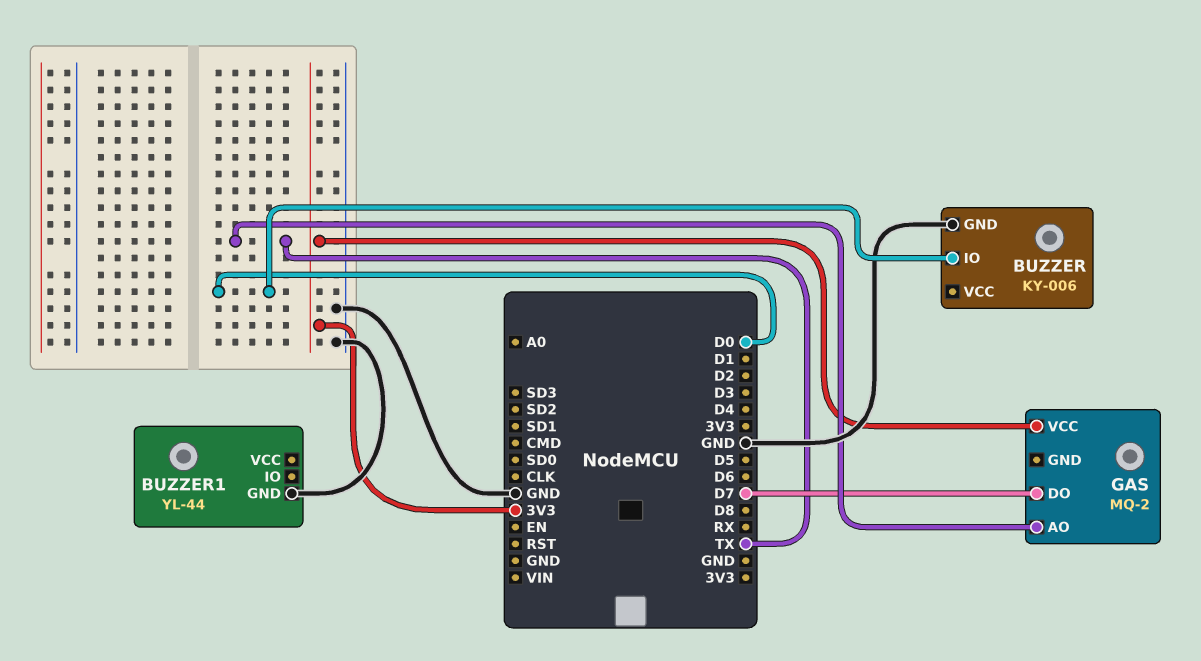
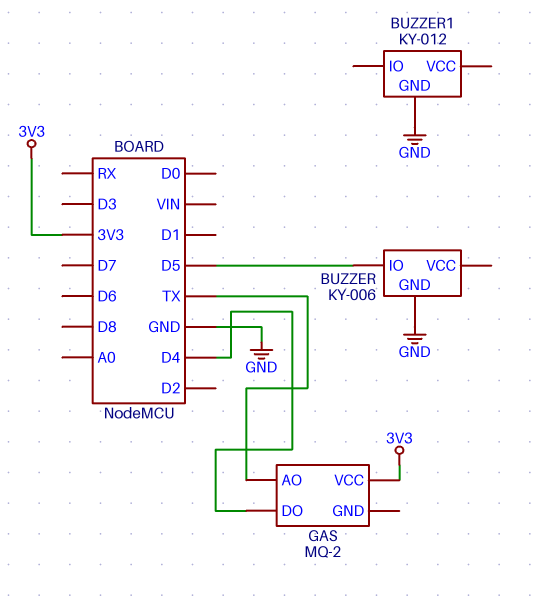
BUZZER pin IO: D0 -> D5
BUZZER1: YL-44 -> KY-012
GAS pin DO: D7 -> D4

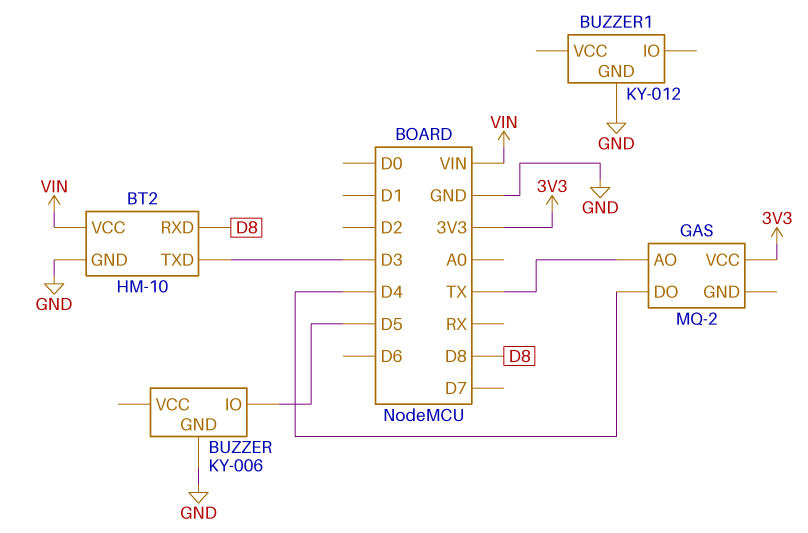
BT2: none -> HM-10
BT2 pin GND: none -> GND
BT2 pin RXD: none -> D8
BT2 pin TXD: none -> D3
BT2 pin VCC: none -> VIN

